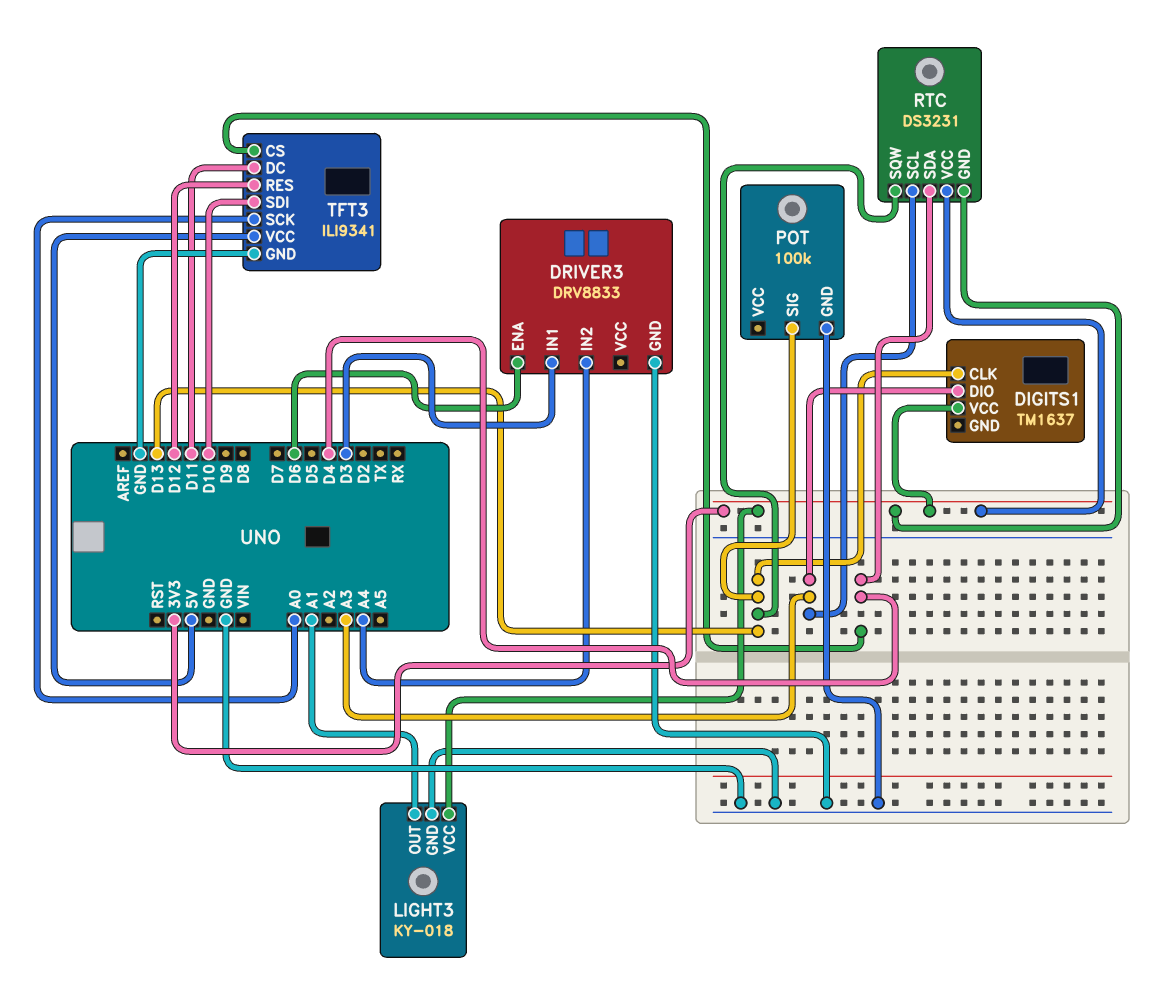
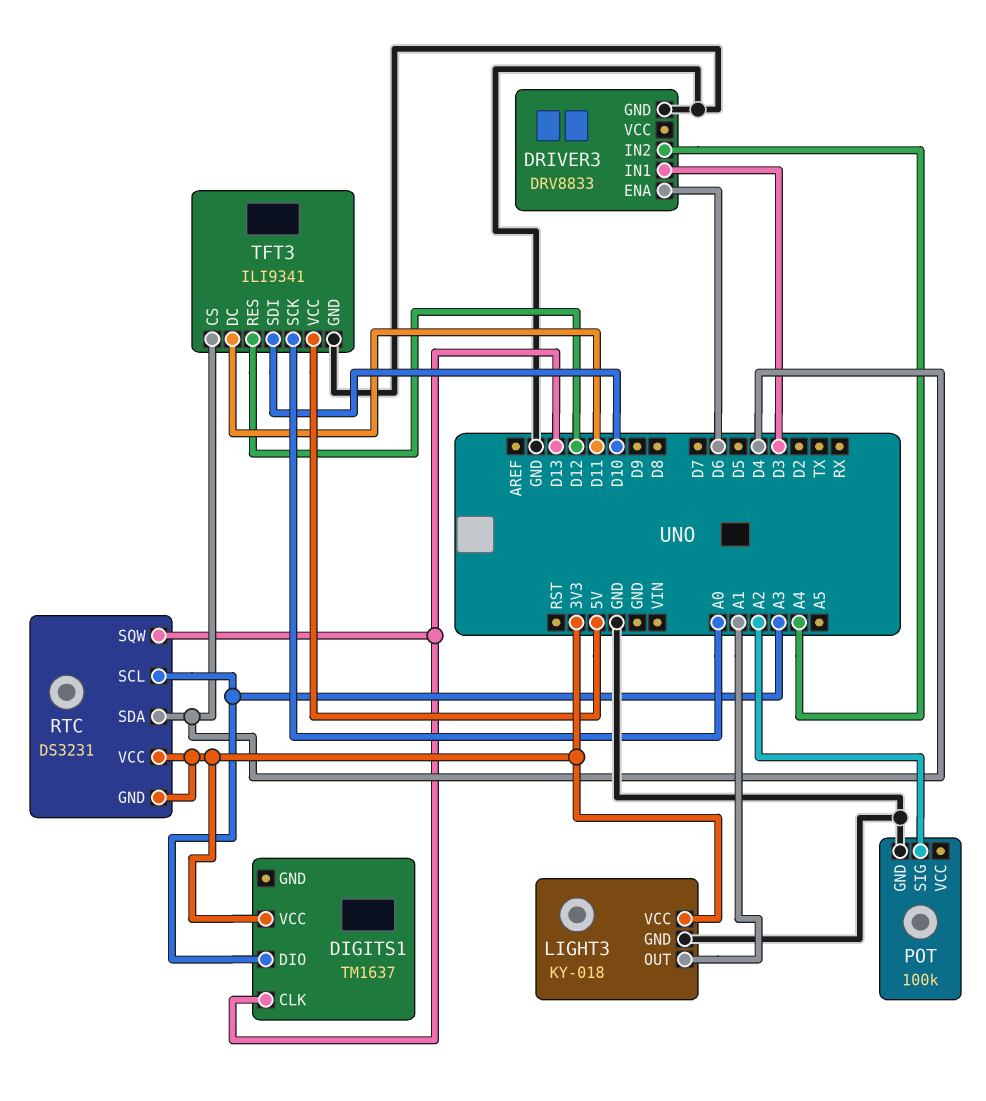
POT pin SIG: D13 -> A2

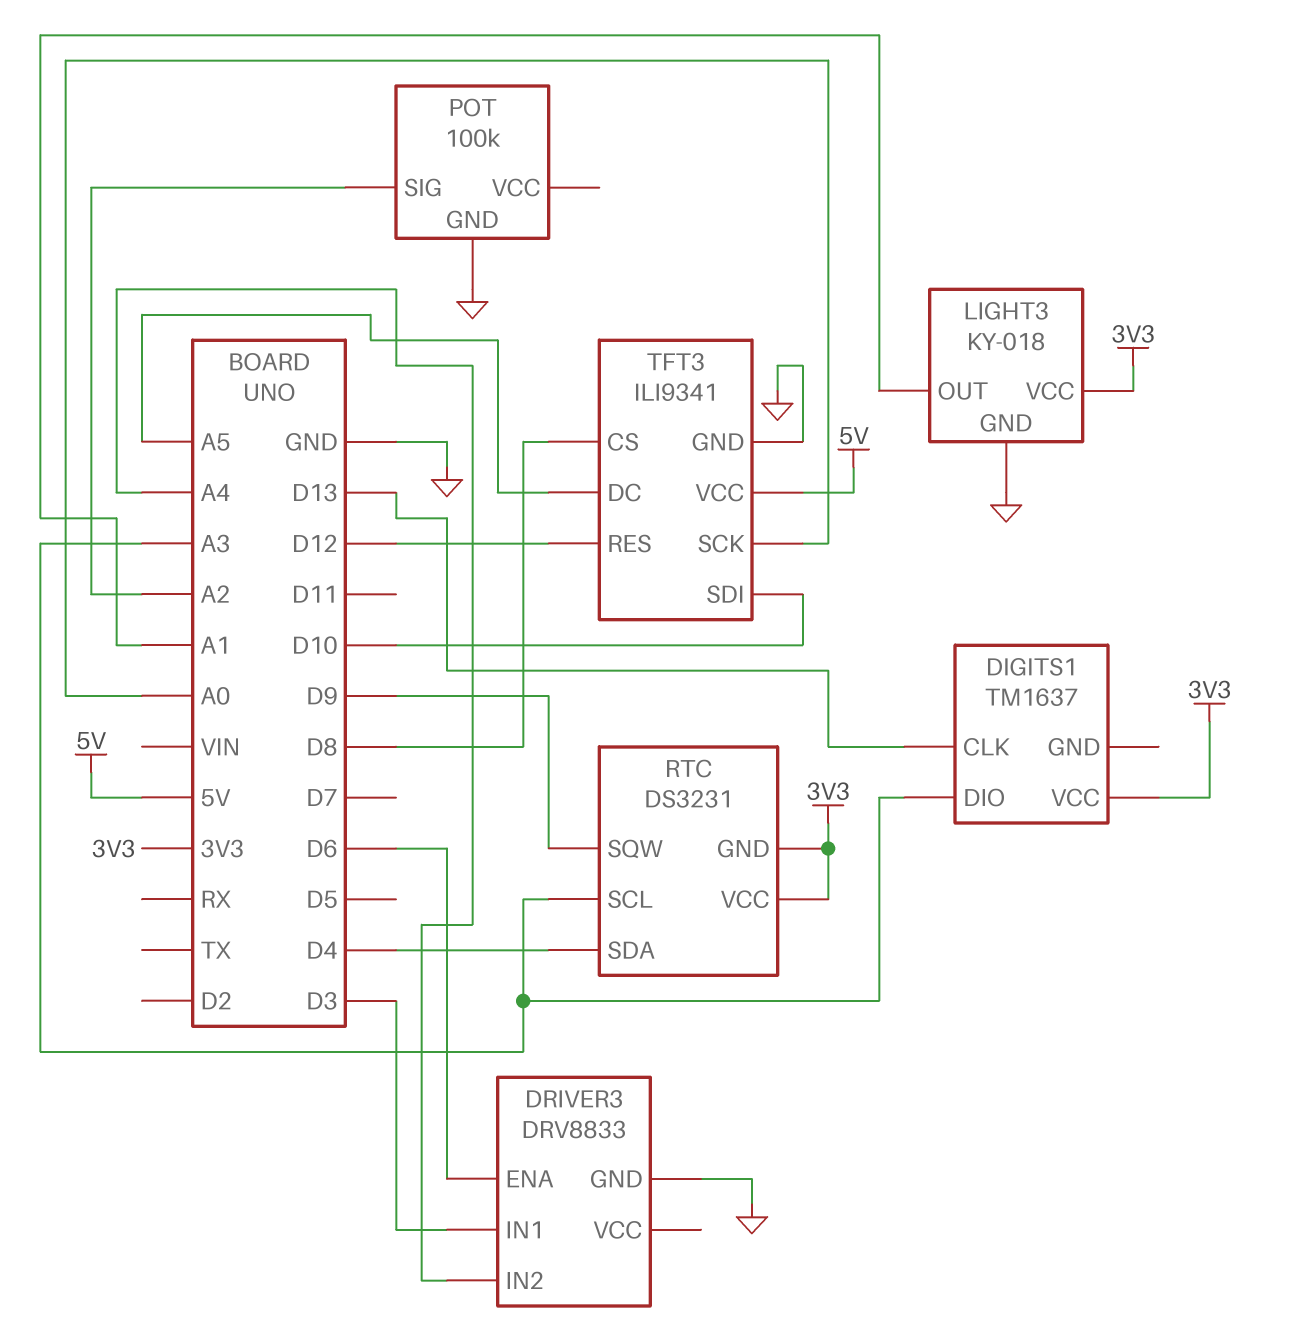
RTC pin SQW: D13 -> D9
TFT3 pin CS: D4 -> D8
TFT3 pin DC: D11 -> A5

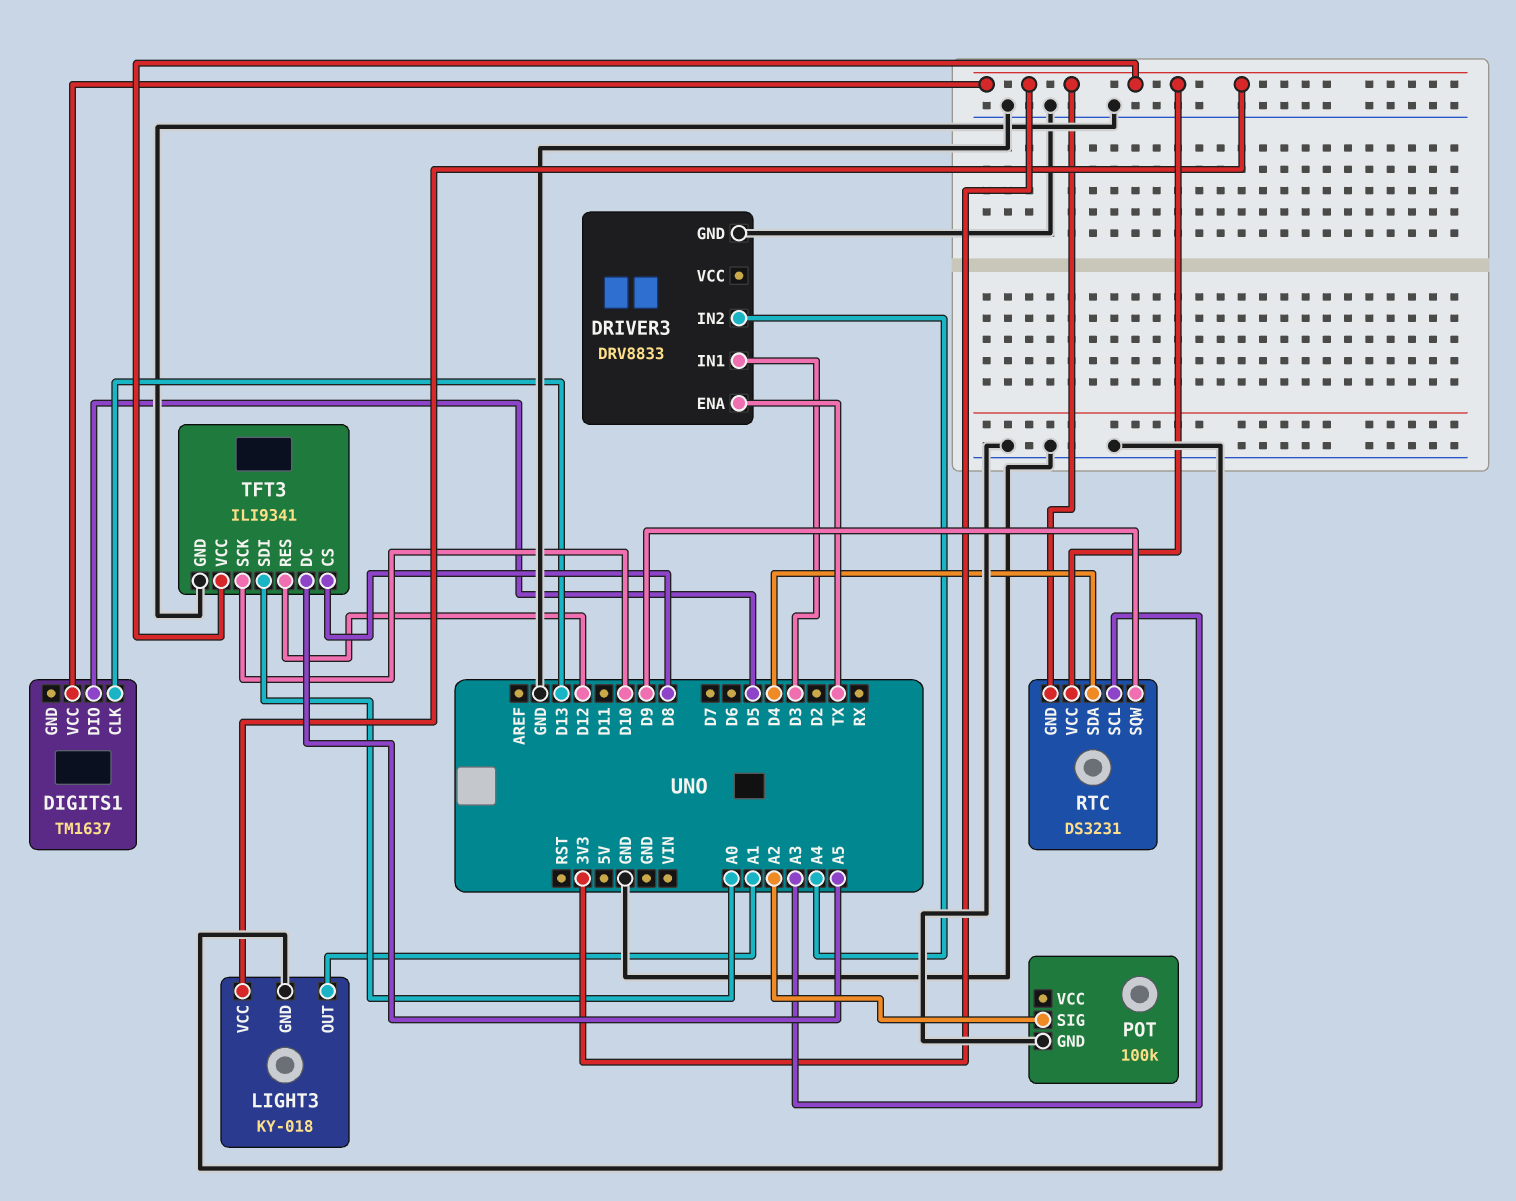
DIGITS1 pin DIO: A3 -> D5
DRIVER3 pin ENA: D6 -> TX
TFT3 pin SCK: A0 -> D10
TFT3 pin SDI: D10 -> A0
TFT3 pin VCC: 5V -> 3V3

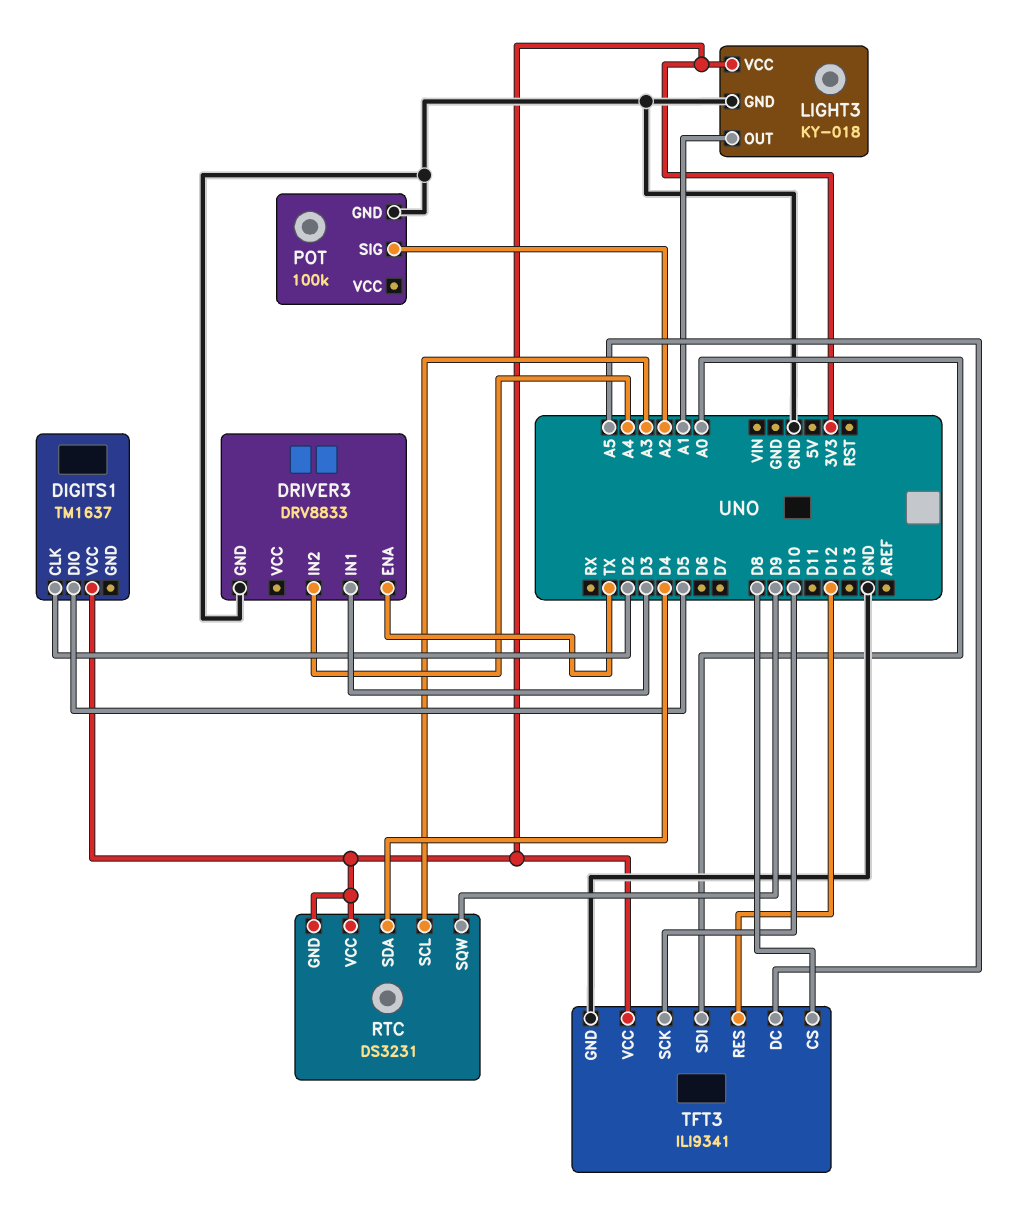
DIGITS1 pin CLK: D13 -> D2

